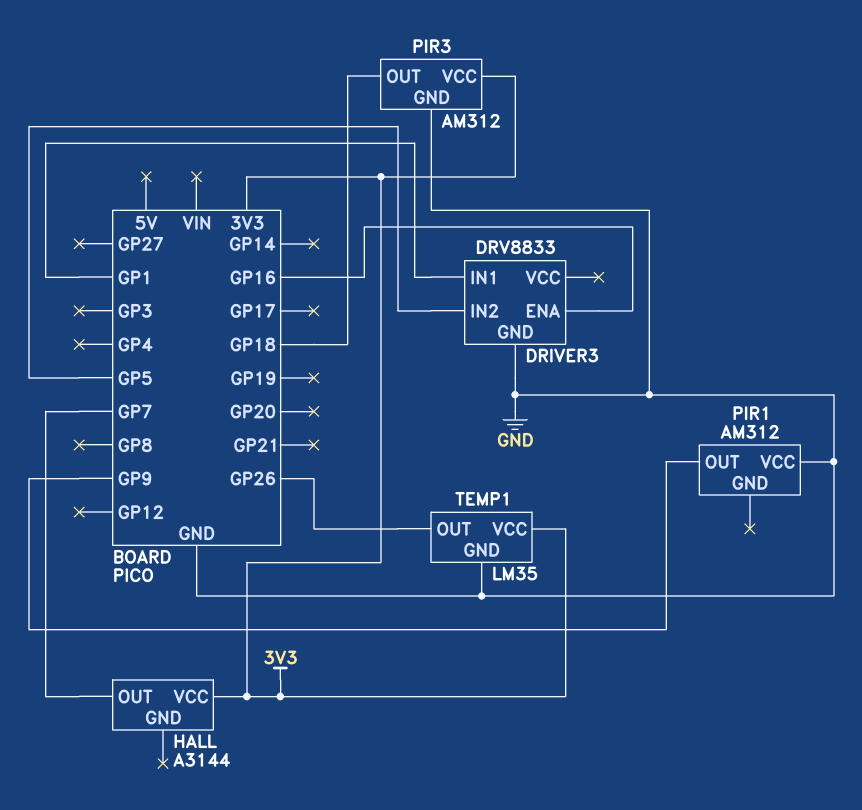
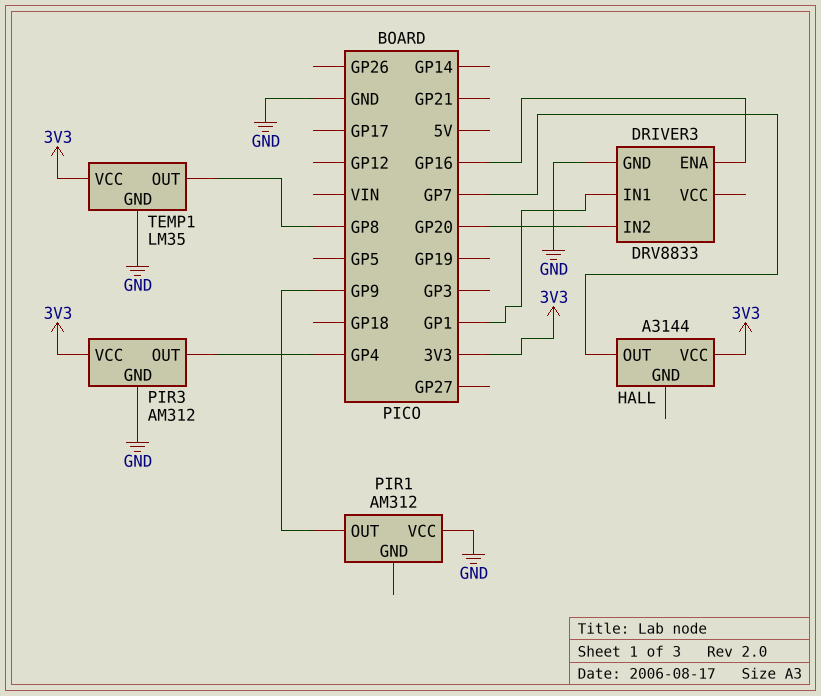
DRIVER3 pin IN2: GP5 -> GP20
PIR3 pin OUT: GP18 -> GP4
TEMP1 pin OUT: GP26 -> GP8

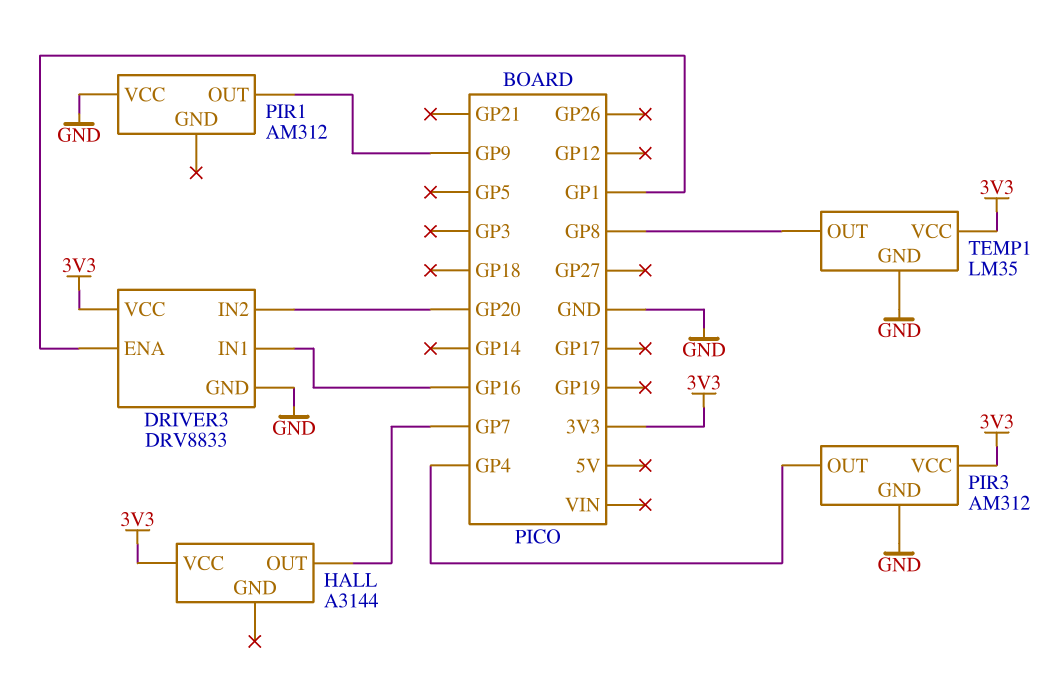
DRIVER3 pin ENA: GP16 -> GP1
DRIVER3 pin IN1: GP1 -> GP16
DRIVER3 pin VCC: none -> 3V3

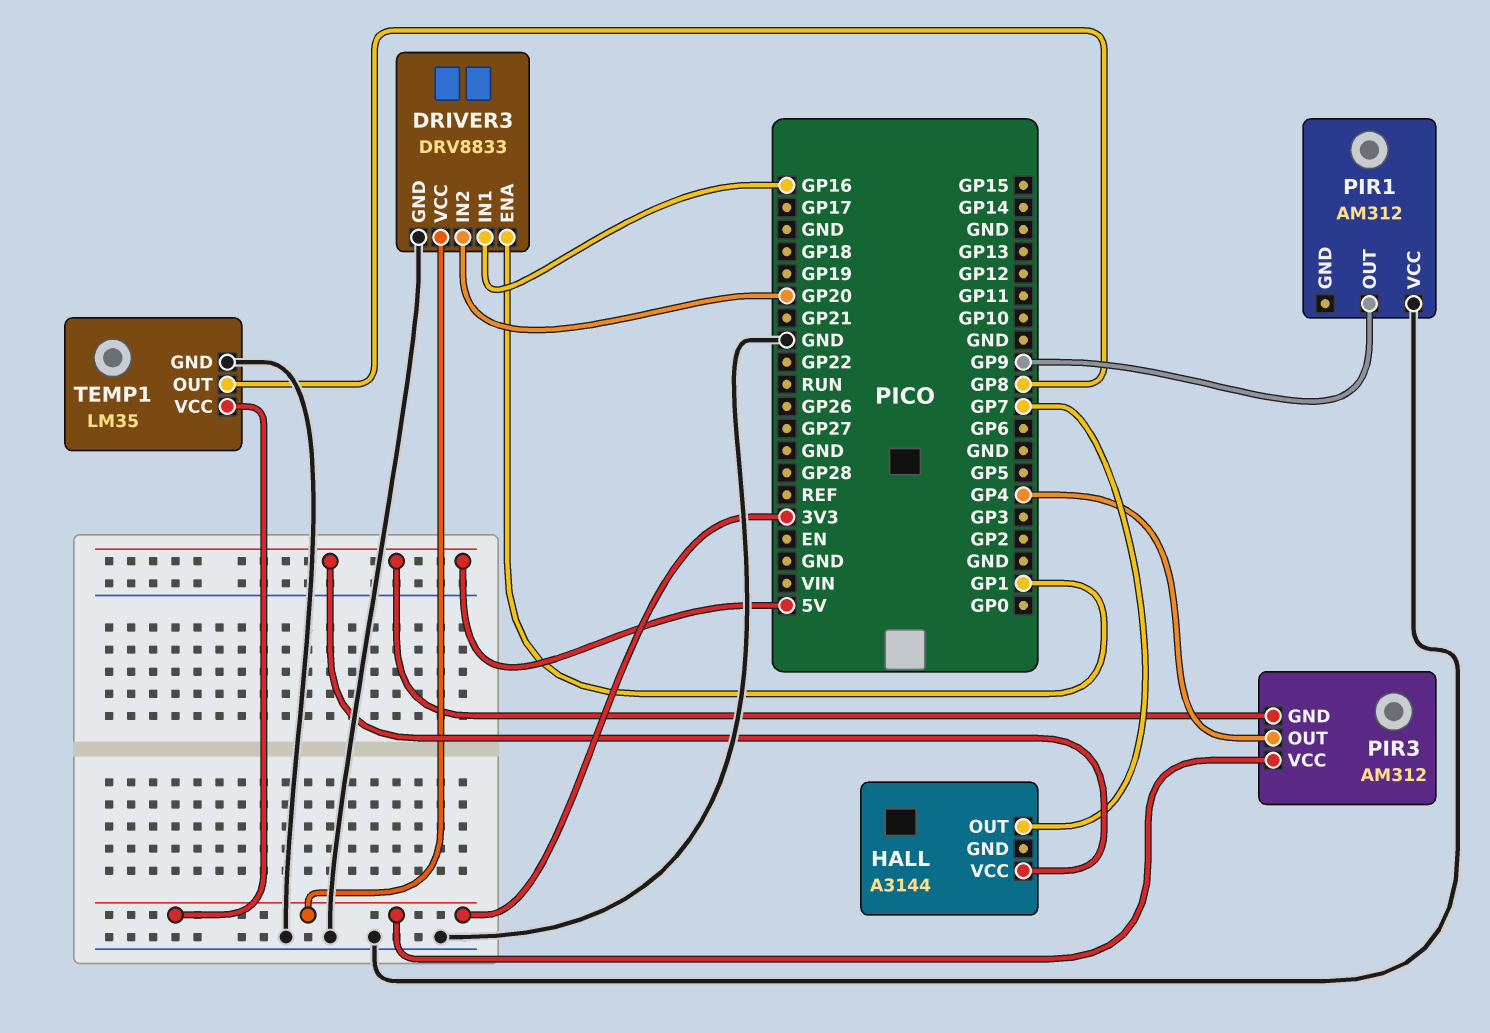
HALL pin VCC: 3V3 -> 5V
PIR3 pin GND: GND -> 5V

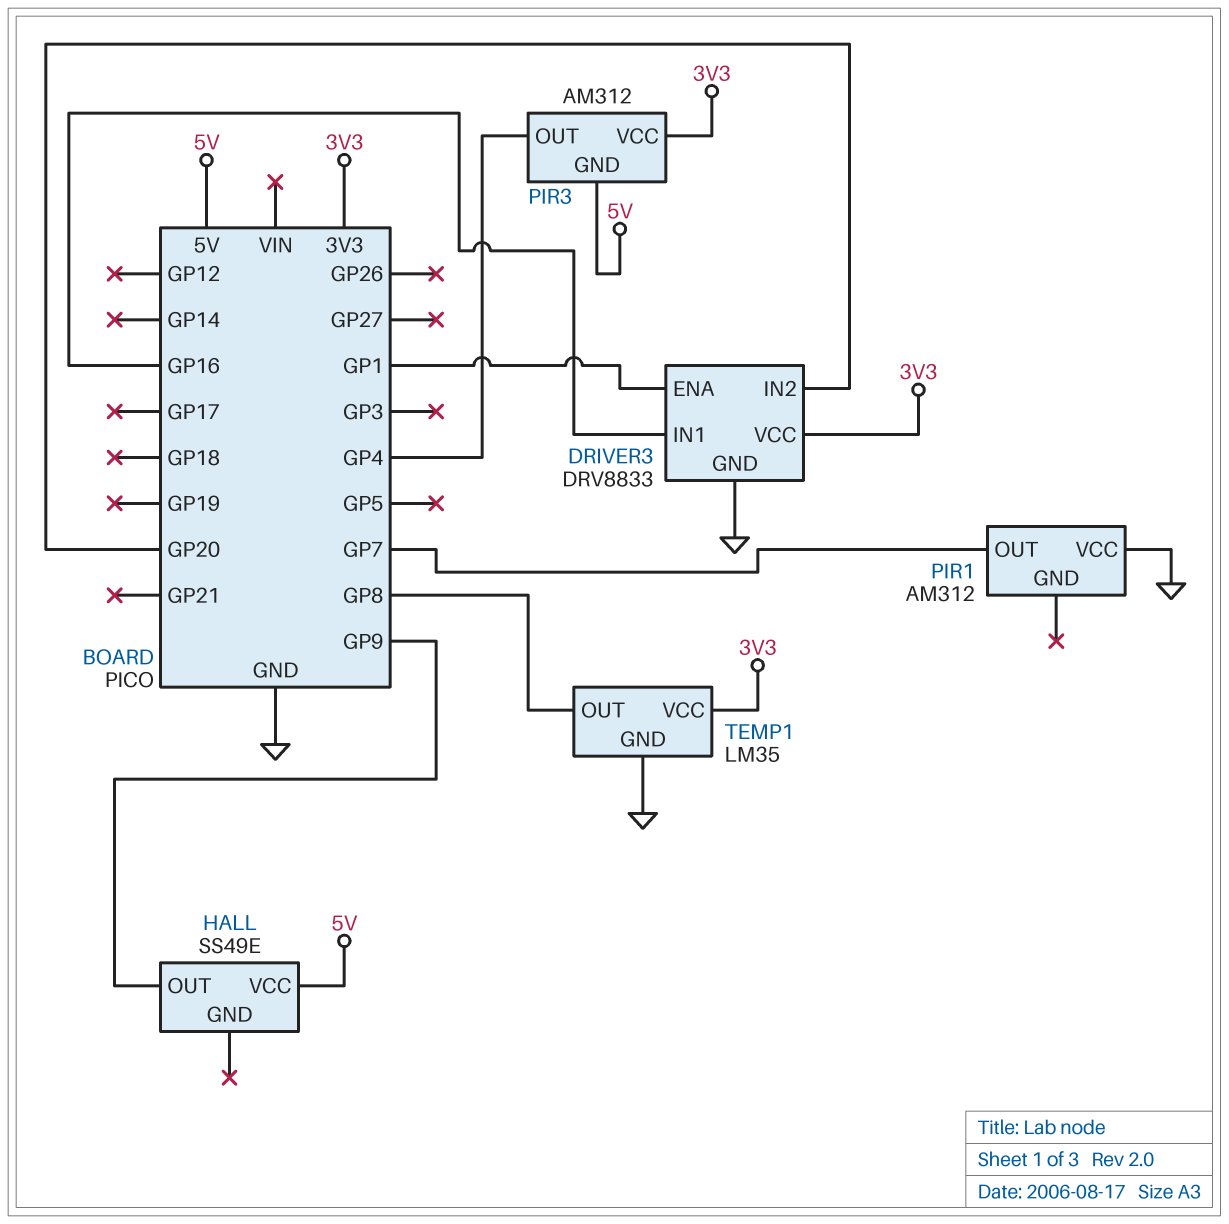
HALL: A3144 -> SS49E
HALL pin OUT: GP7 -> GP9
PIR1 pin OUT: GP9 -> GP7

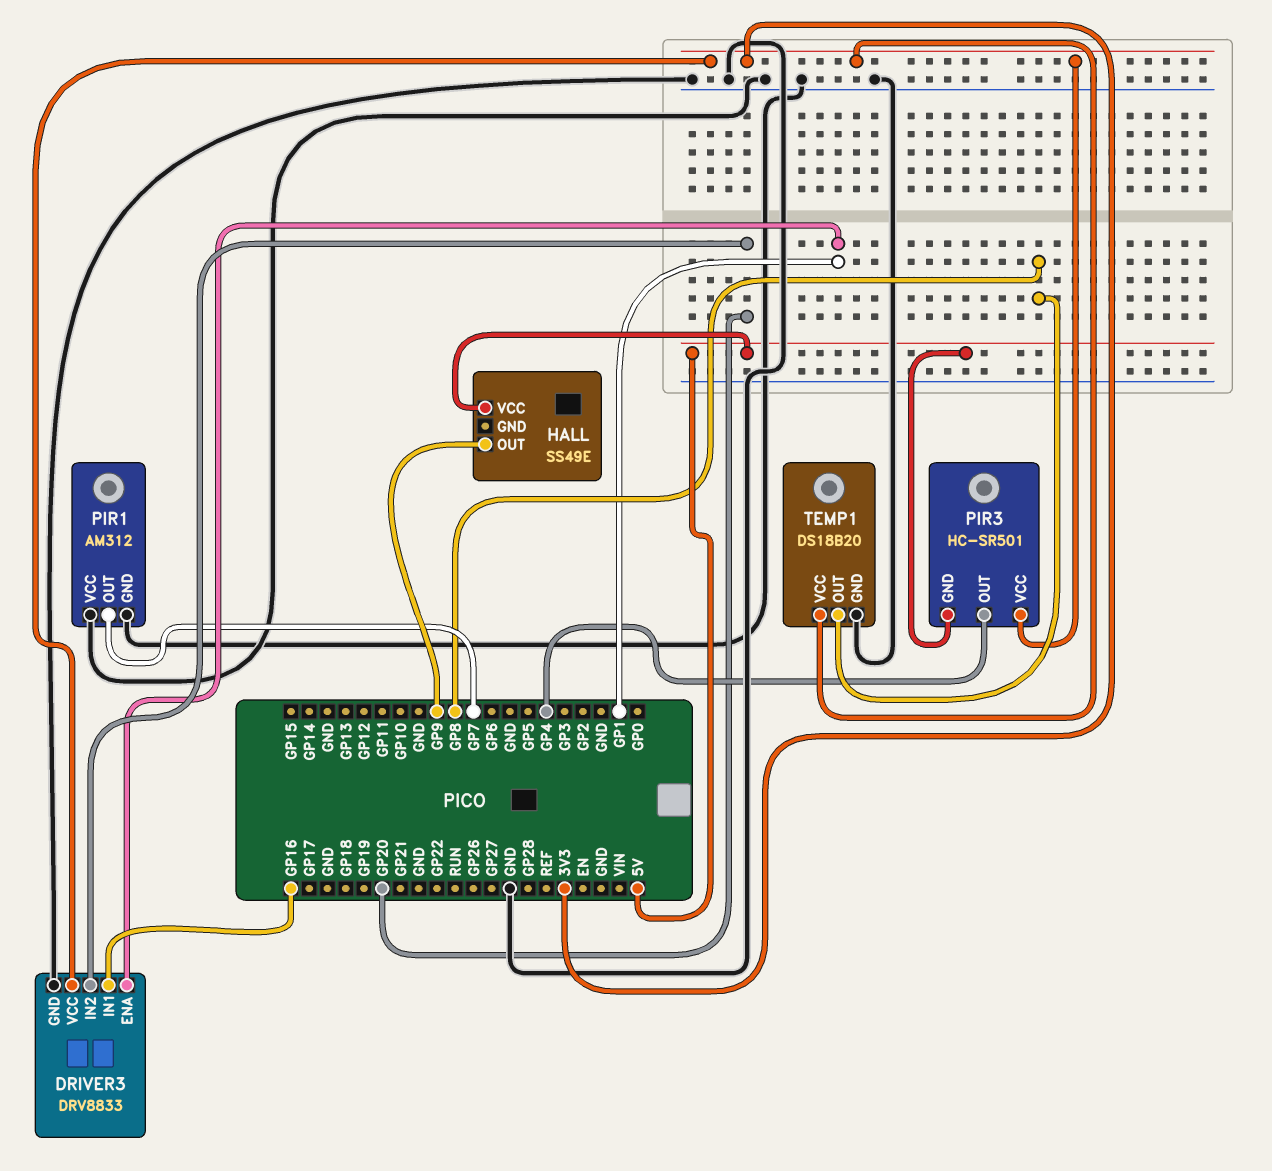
PIR1 pin GND: none -> GND
PIR3: AM312 -> HC-SR501
TEMP1: LM35 -> DS18B20

